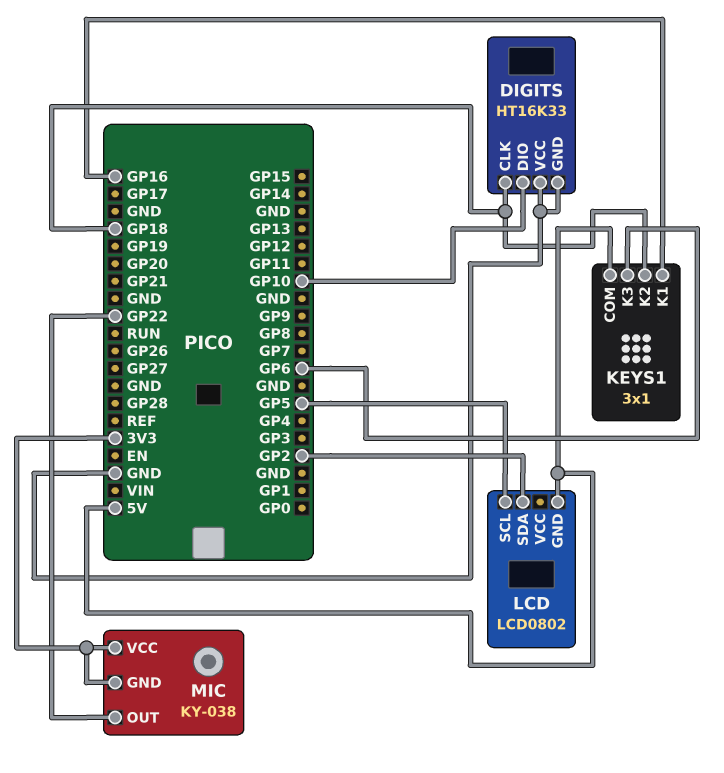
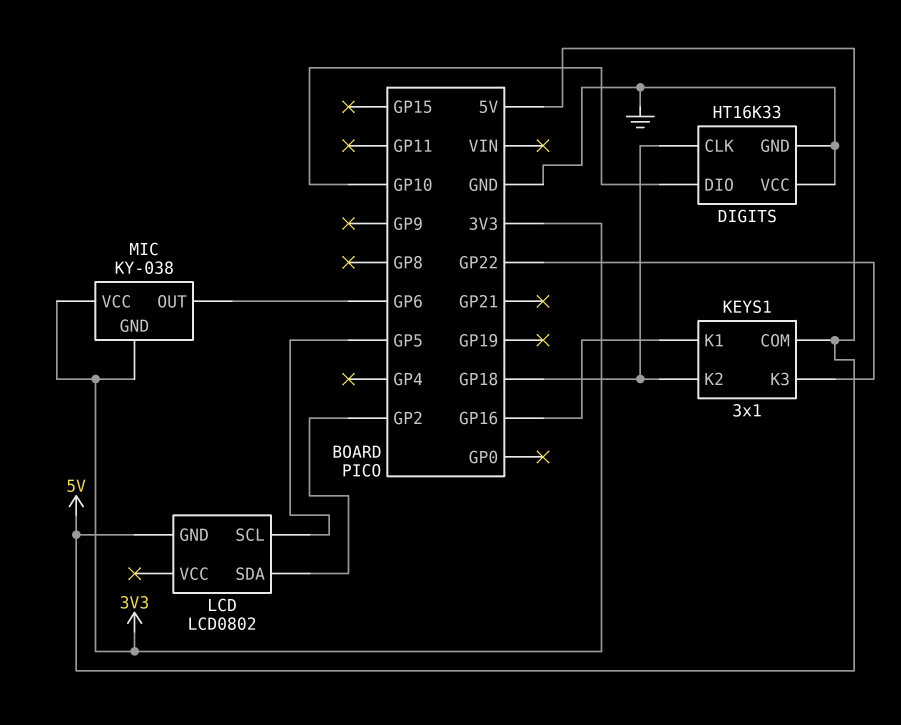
KEYS1 pin K3: GP6 -> GP22
MIC pin OUT: GP22 -> GP6

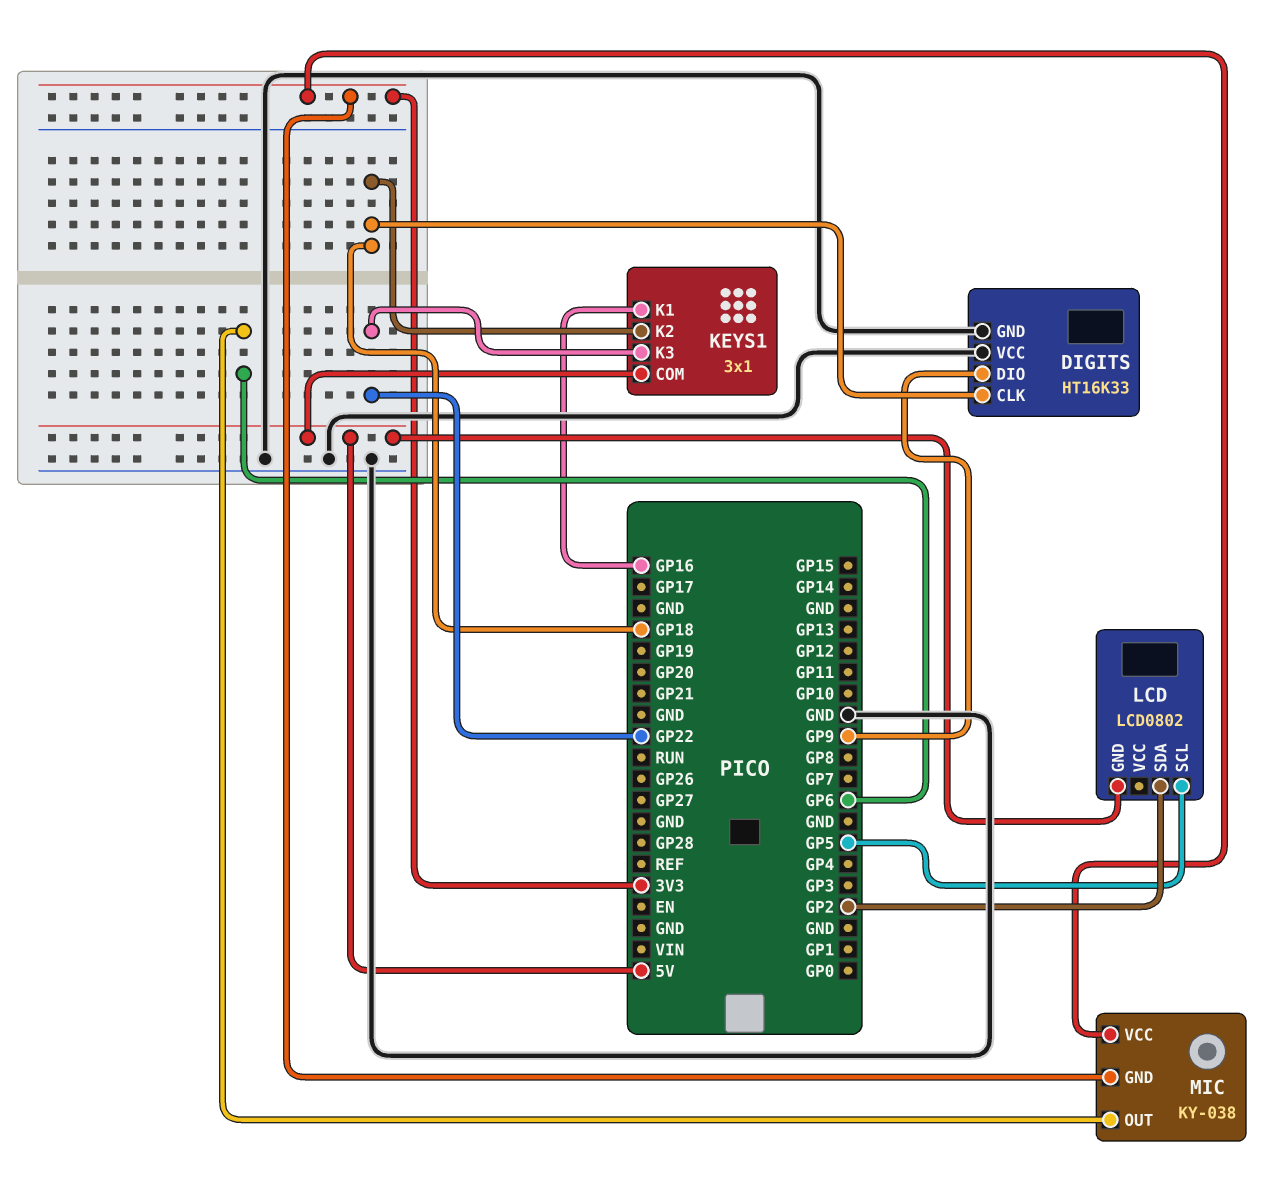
DIGITS pin DIO: GP10 -> GP9

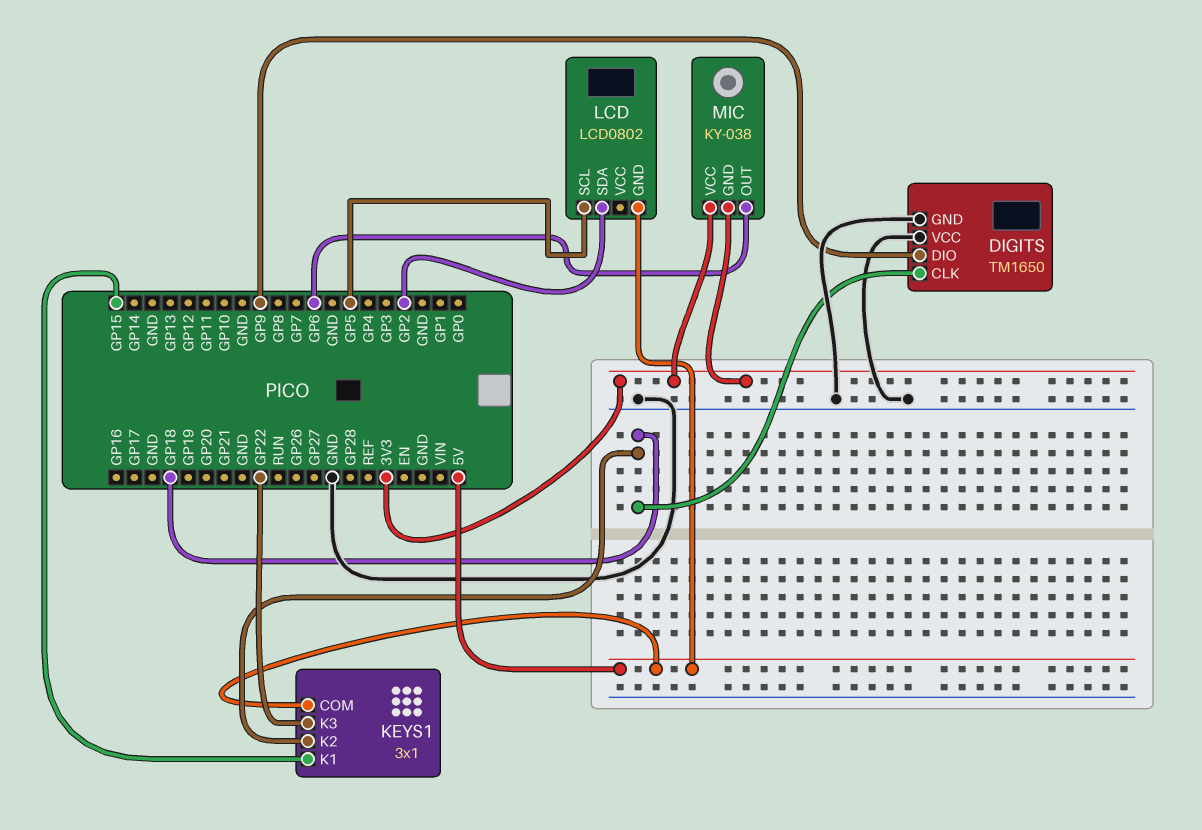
DIGITS: HT16K33 -> TM1650
KEYS1 pin K1: GP16 -> GP15

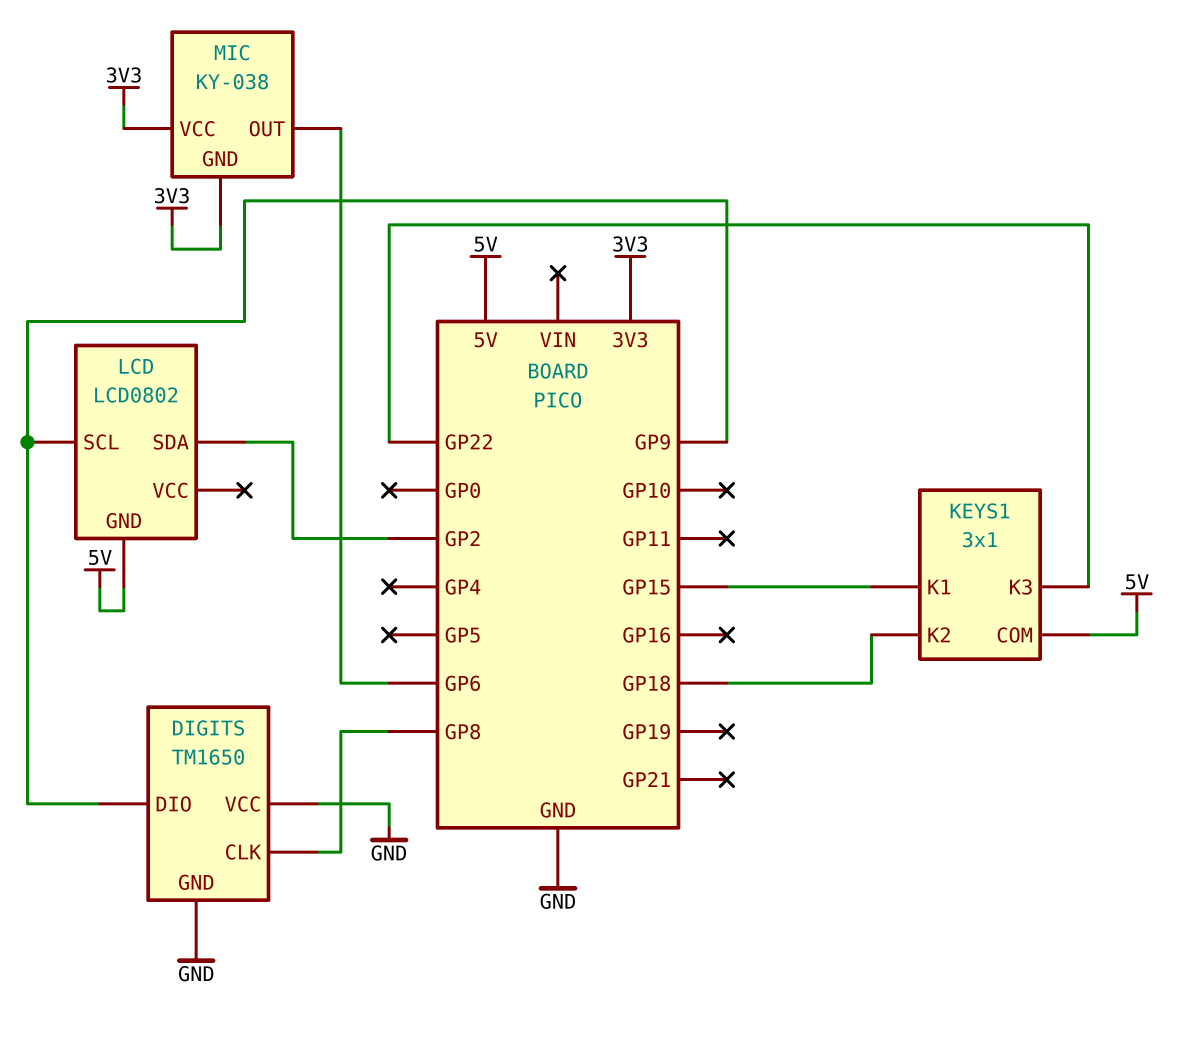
DIGITS pin CLK: GP18 -> GP8
LCD pin SCL: GP5 -> GP9

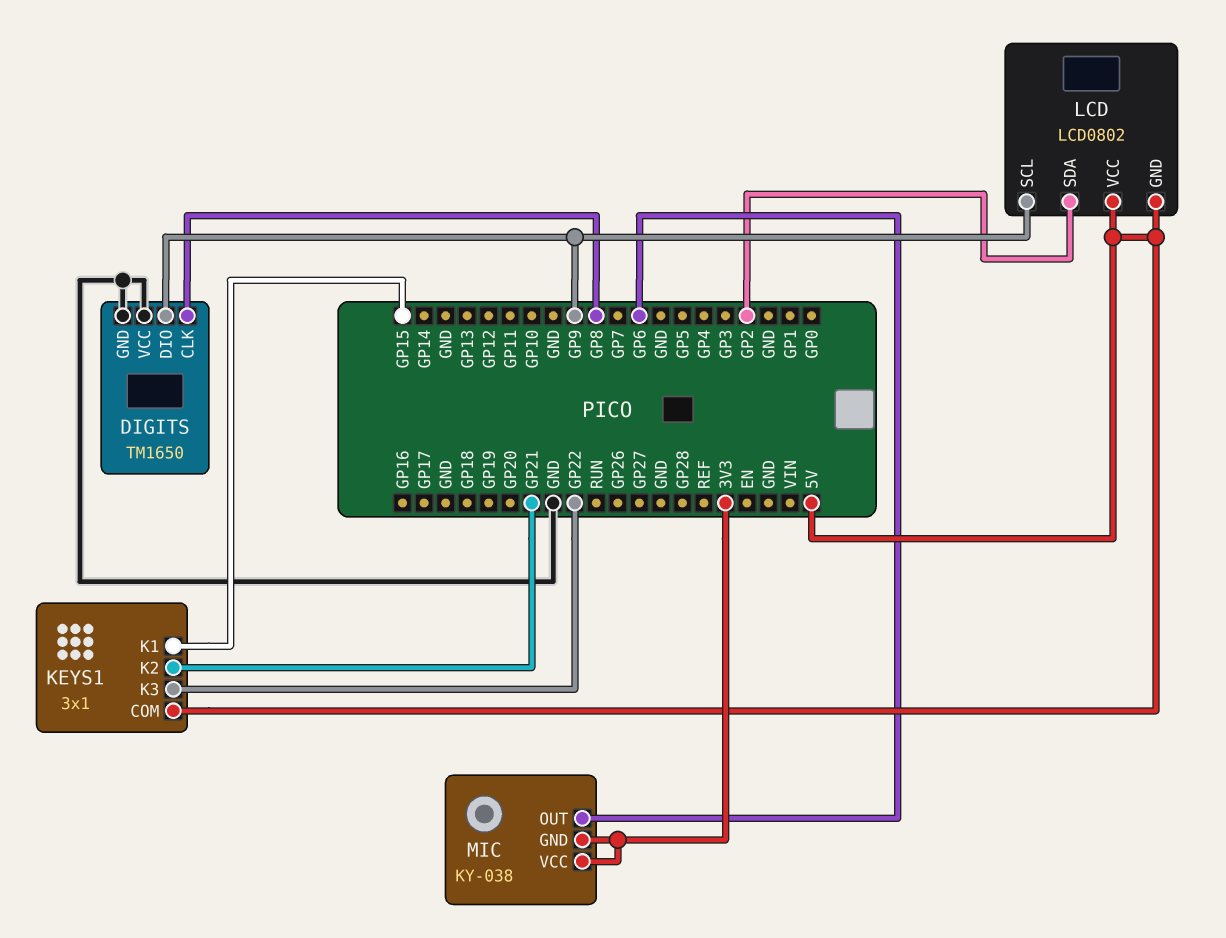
KEYS1 pin K2: GP18 -> GP21
LCD pin VCC: none -> 5V

